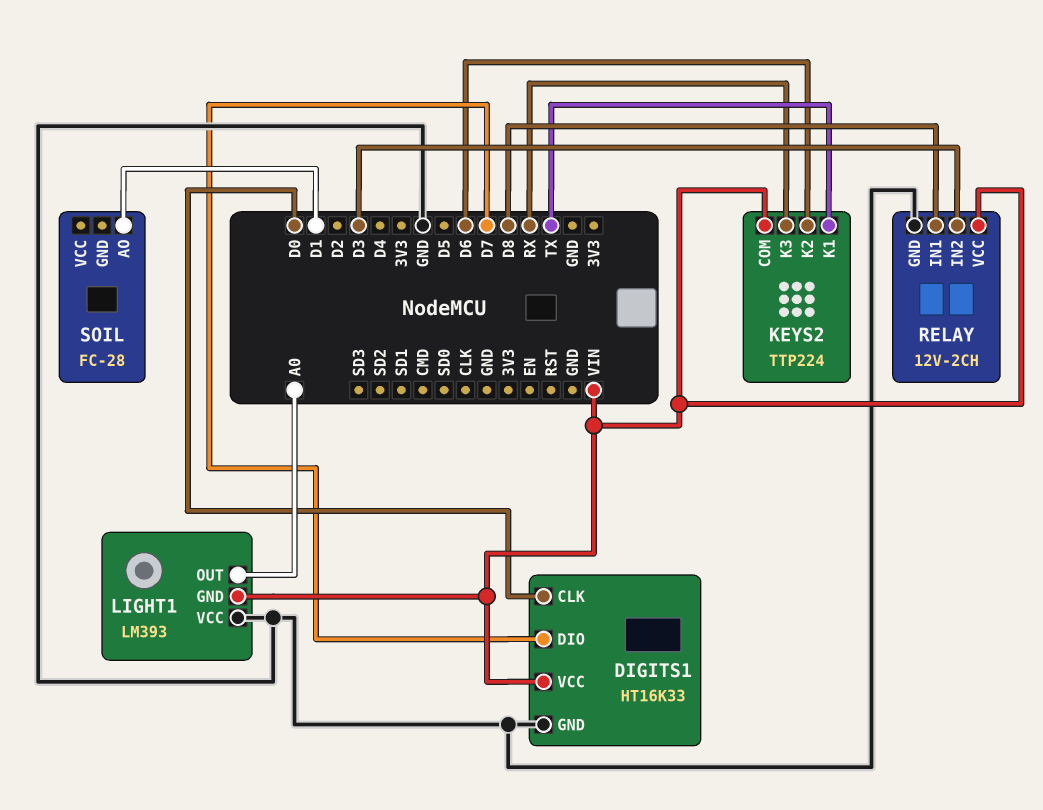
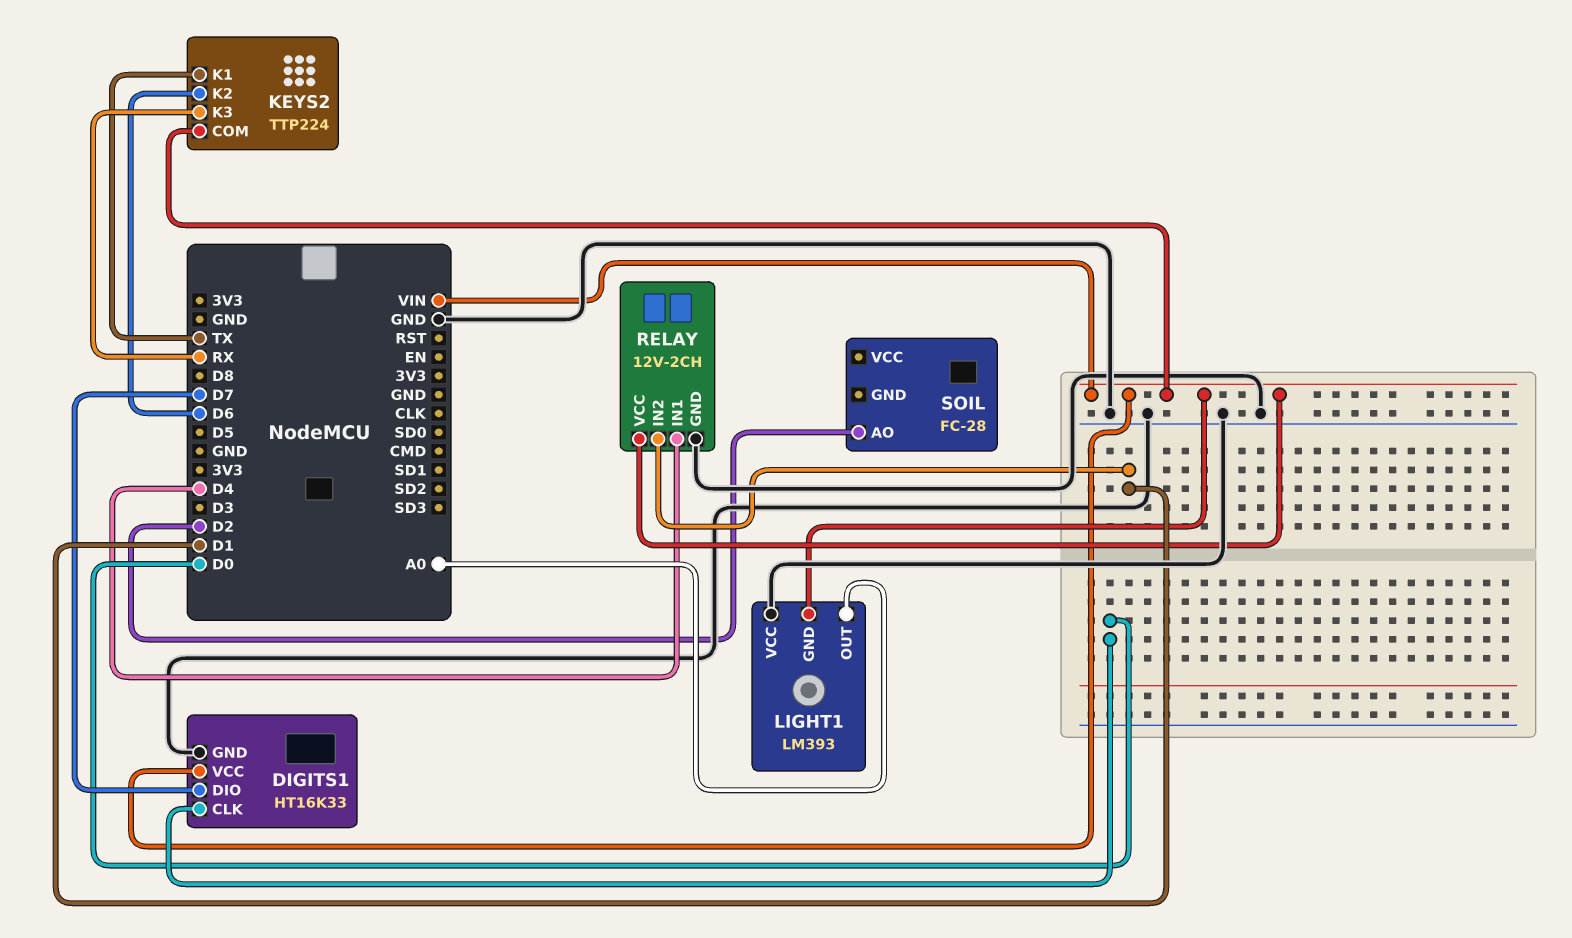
RELAY pin IN1: D8 -> D4
RELAY pin IN2: D3 -> D1
SOIL pin AO: D1 -> D2

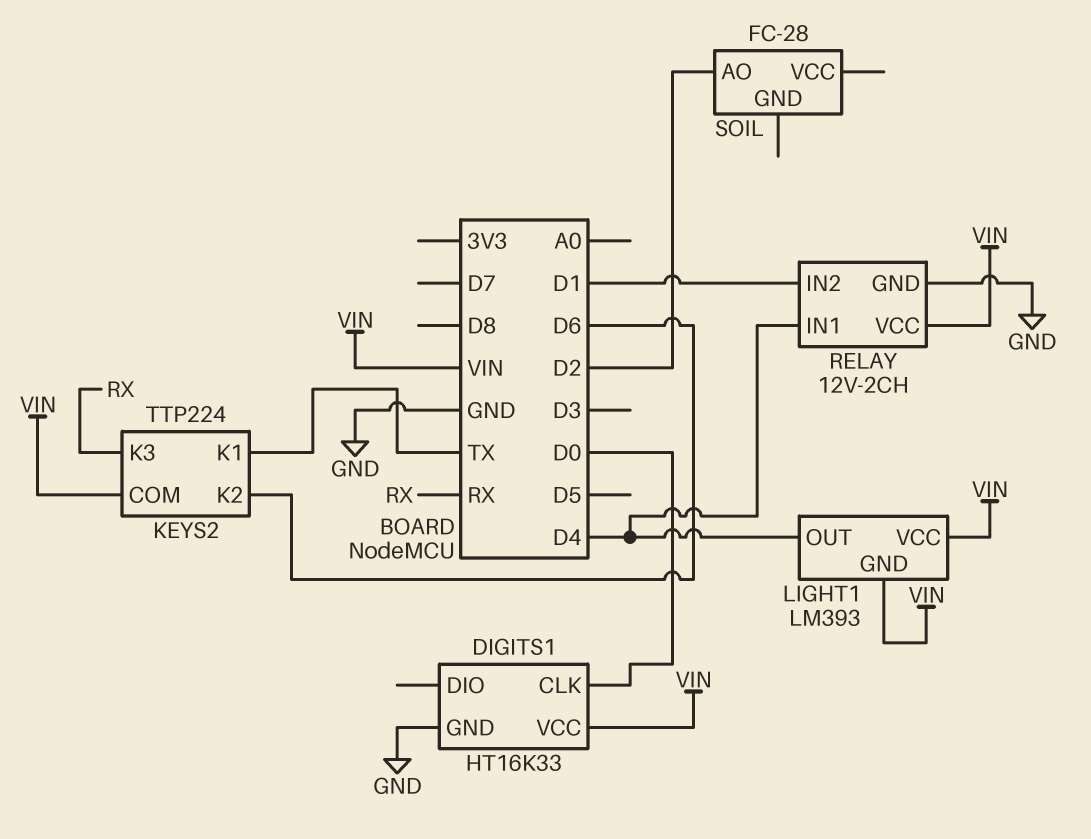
DIGITS1 pin DIO: D7 -> none
LIGHT1 pin OUT: A0 -> D4
LIGHT1 pin VCC: GND -> VIN

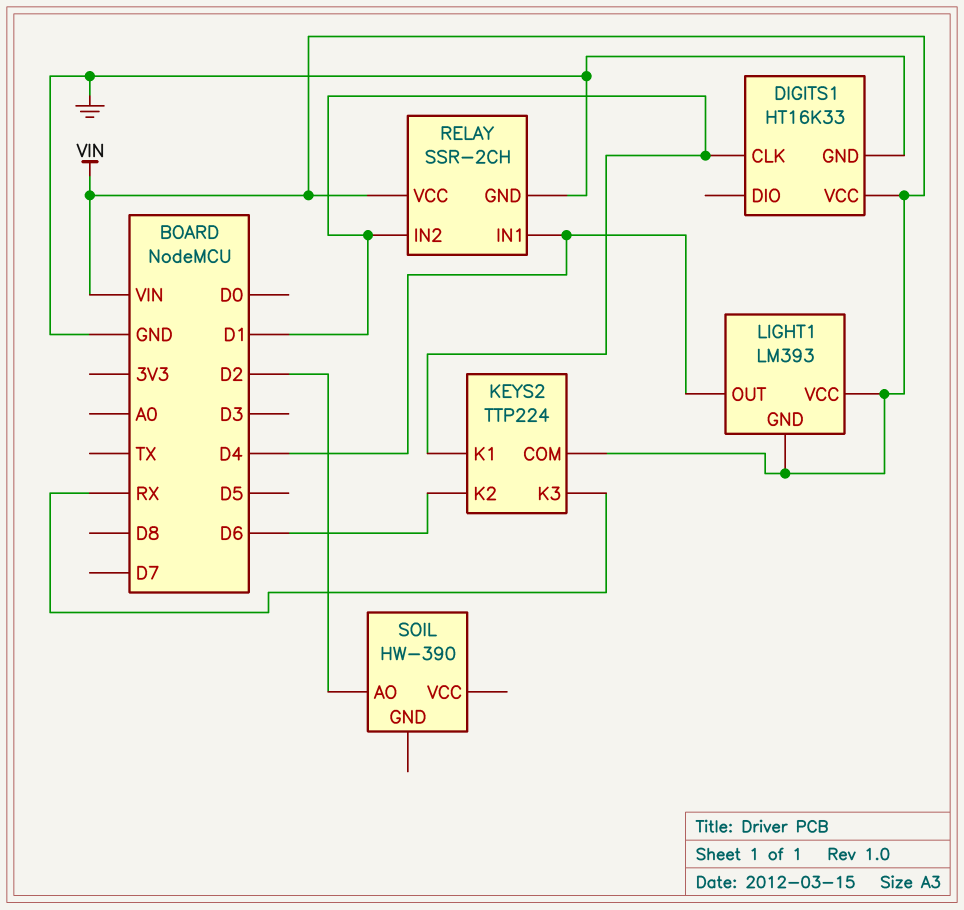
DIGITS1 pin CLK: D0 -> D1
KEYS2 pin K1: TX -> D1
RELAY: 12V-2CH -> SSR-2CH
SOIL: FC-28 -> HW-390

